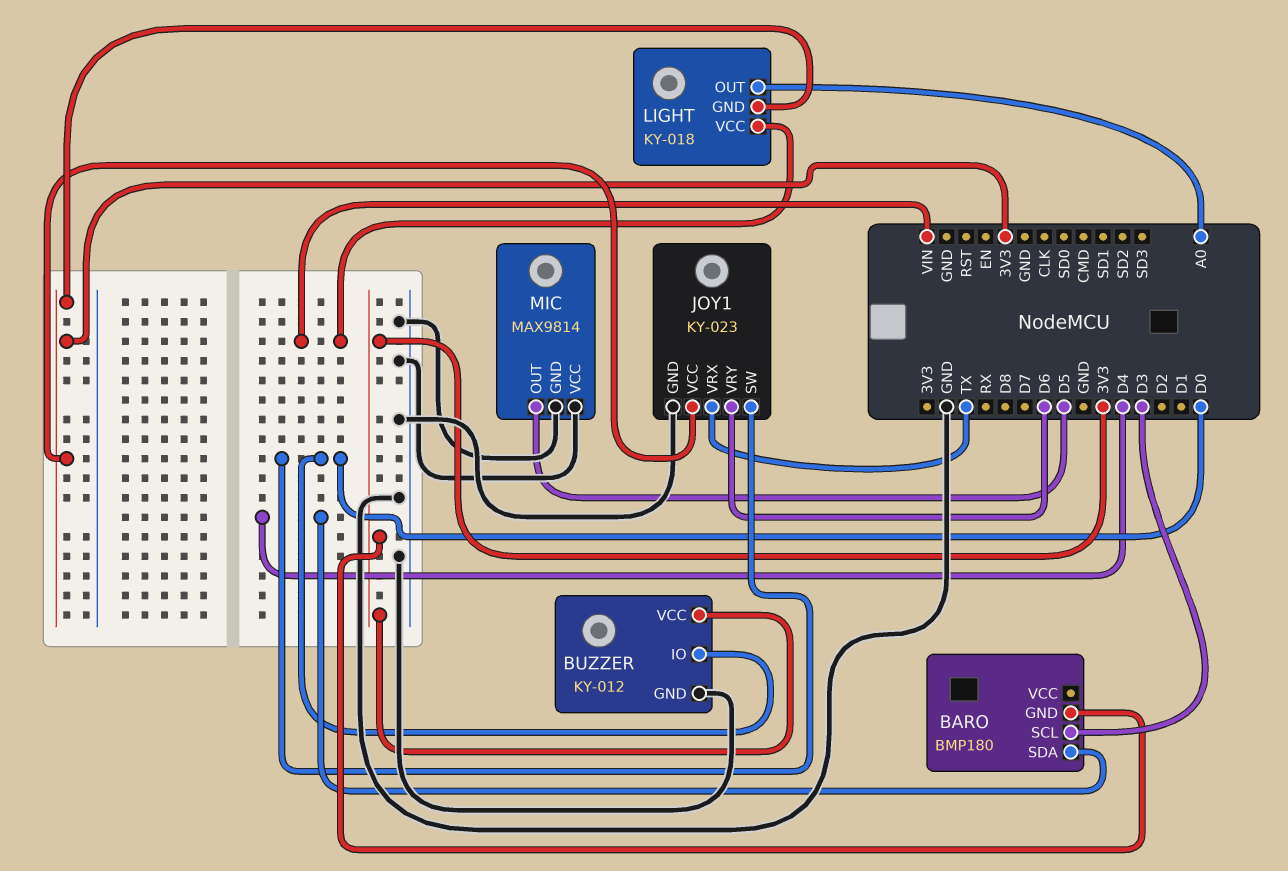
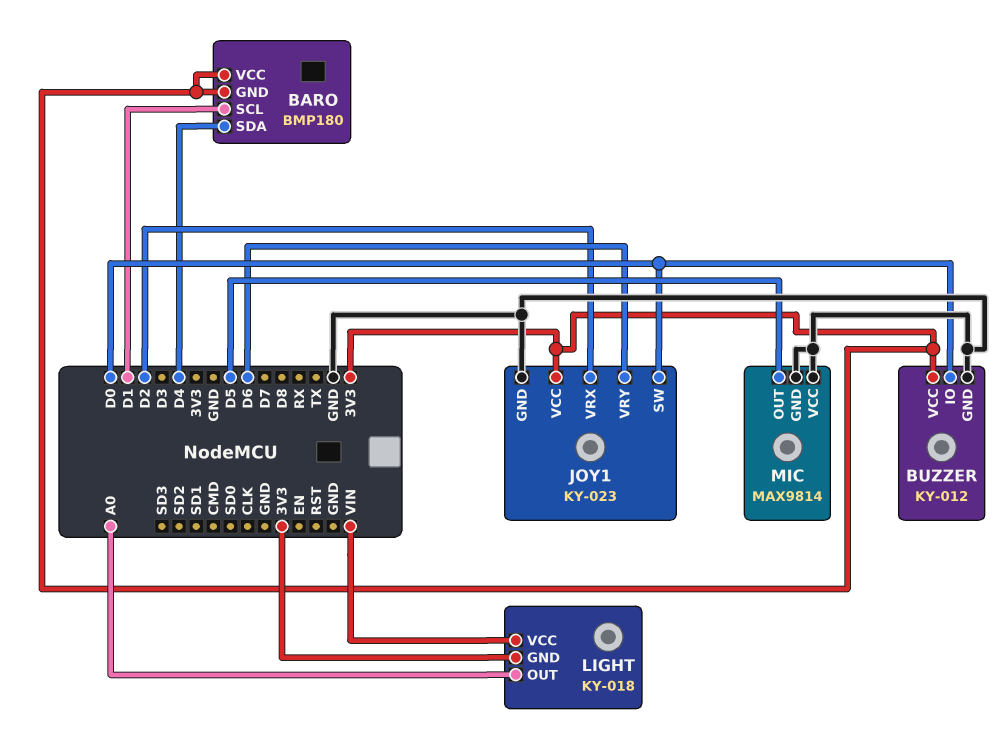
BARO pin SCL: D3 -> D1
BARO pin VCC: none -> 3V3
JOY1 pin VRX: TX -> D2

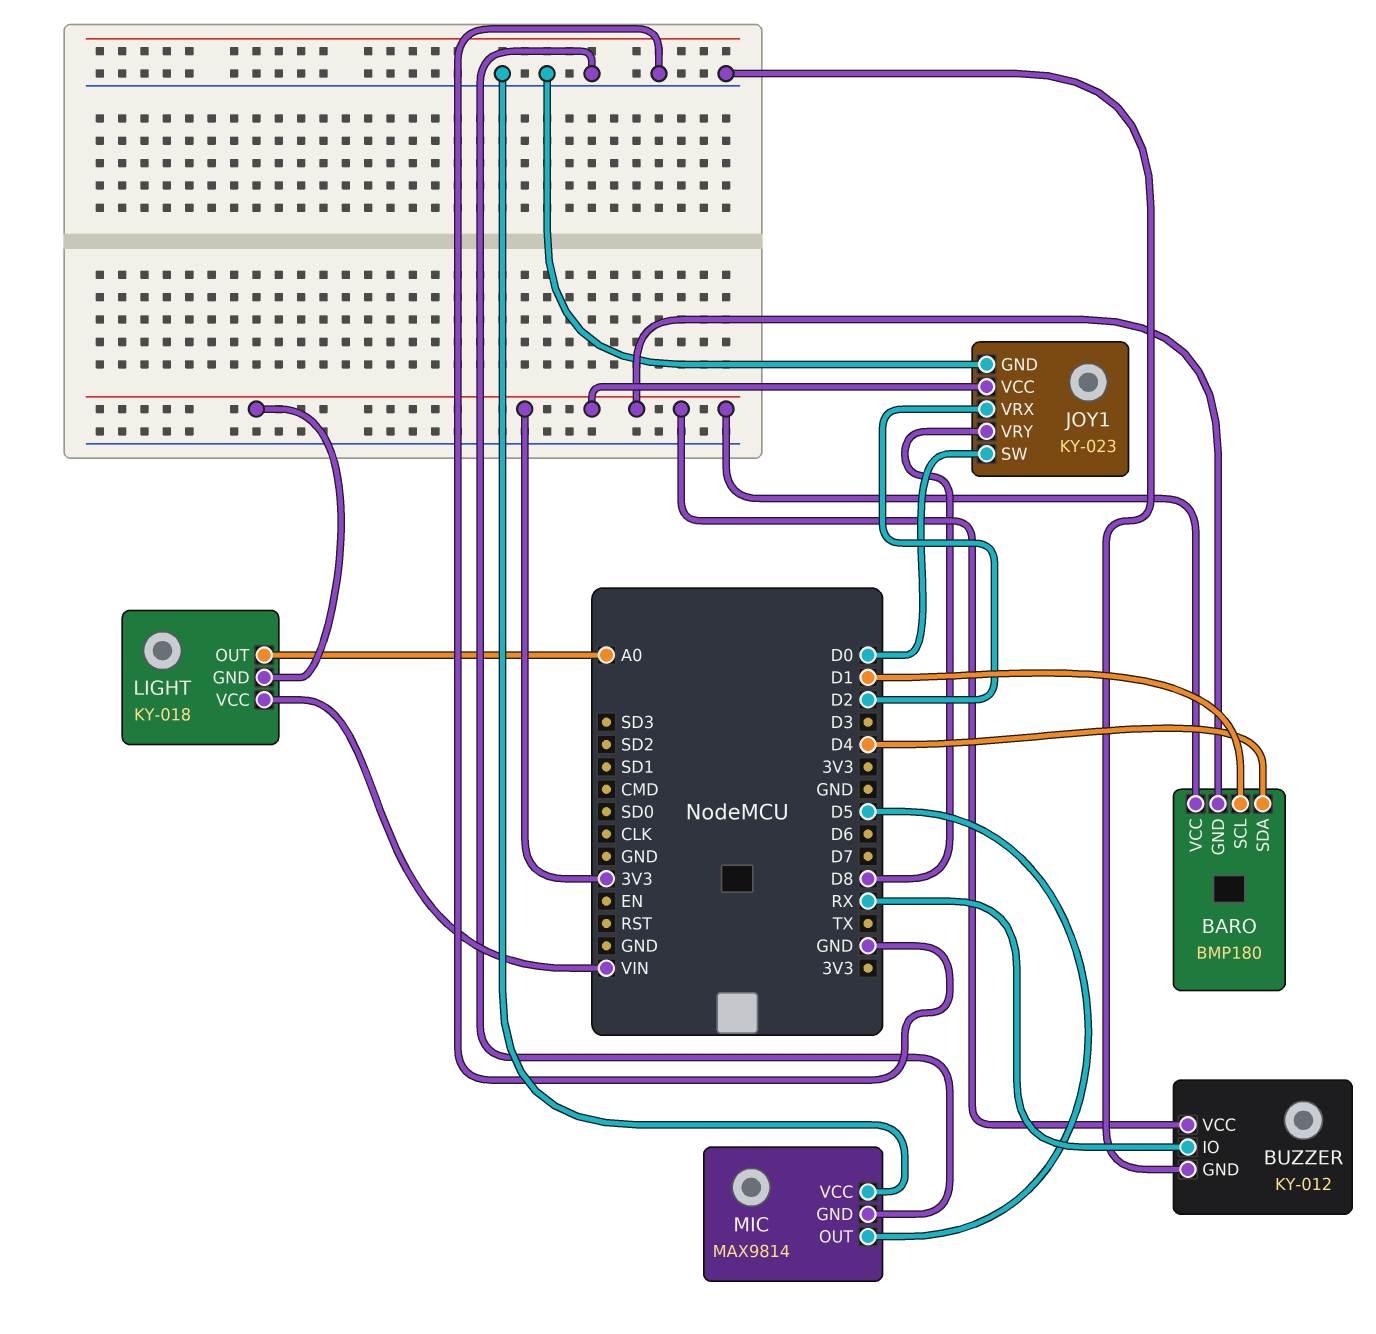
BUZZER pin IO: D0 -> RX
JOY1 pin VRY: D6 -> D8

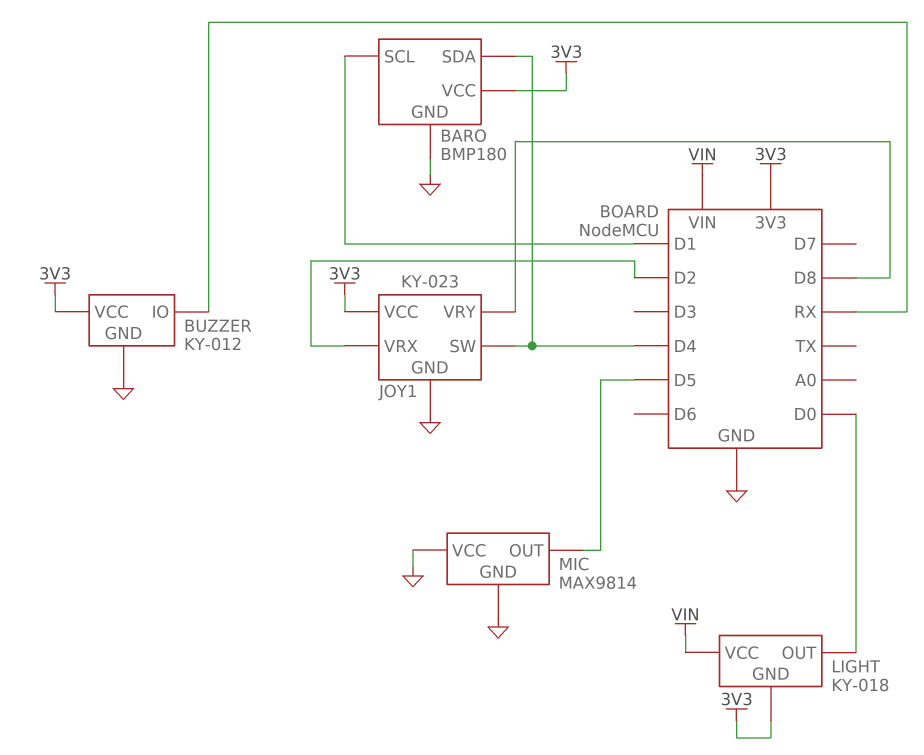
BARO pin GND: 3V3 -> GND
JOY1 pin SW: D0 -> D4
LIGHT pin OUT: A0 -> D0

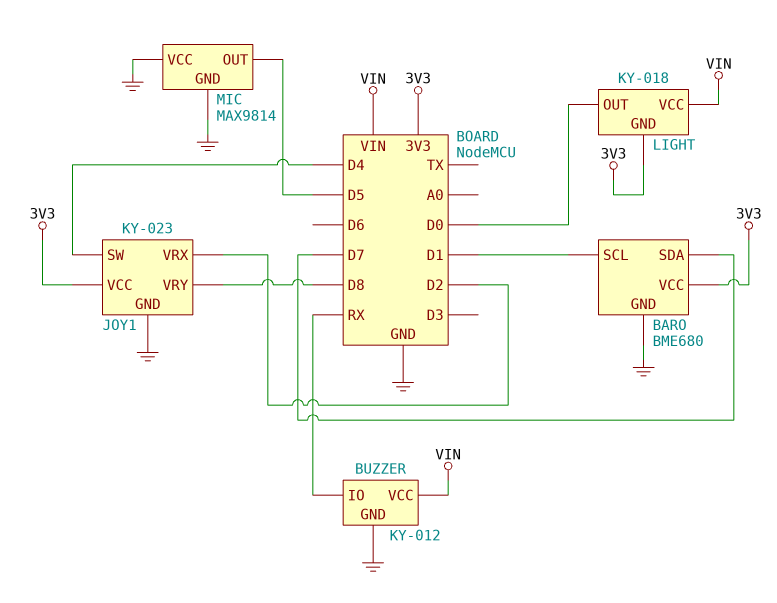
BARO: BMP180 -> BME680
BARO pin SDA: D4 -> D7
BUZZER pin VCC: 3V3 -> VIN

